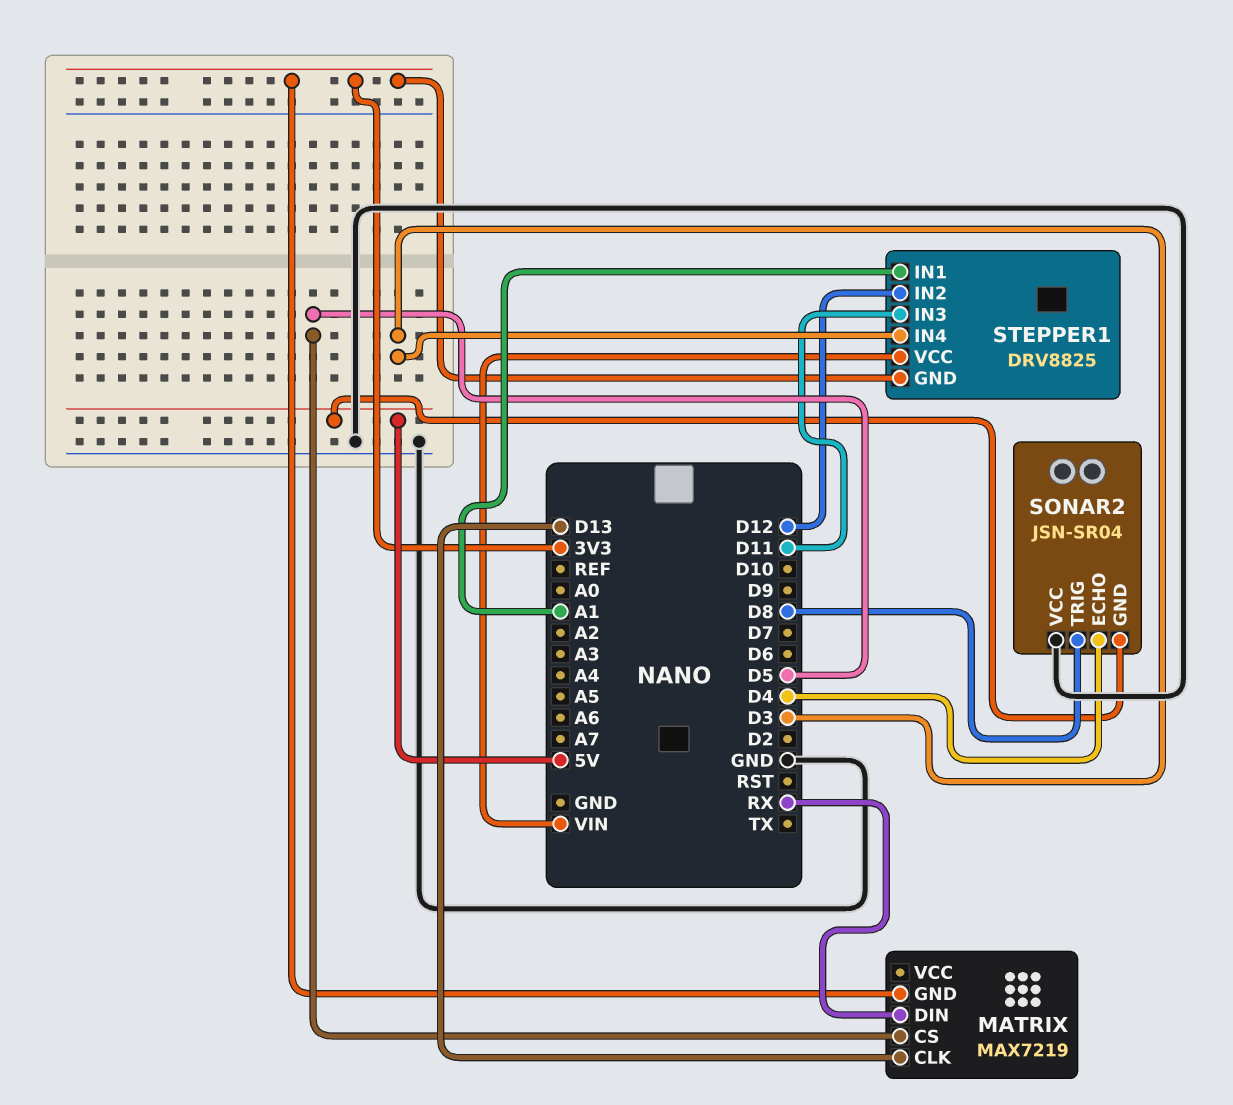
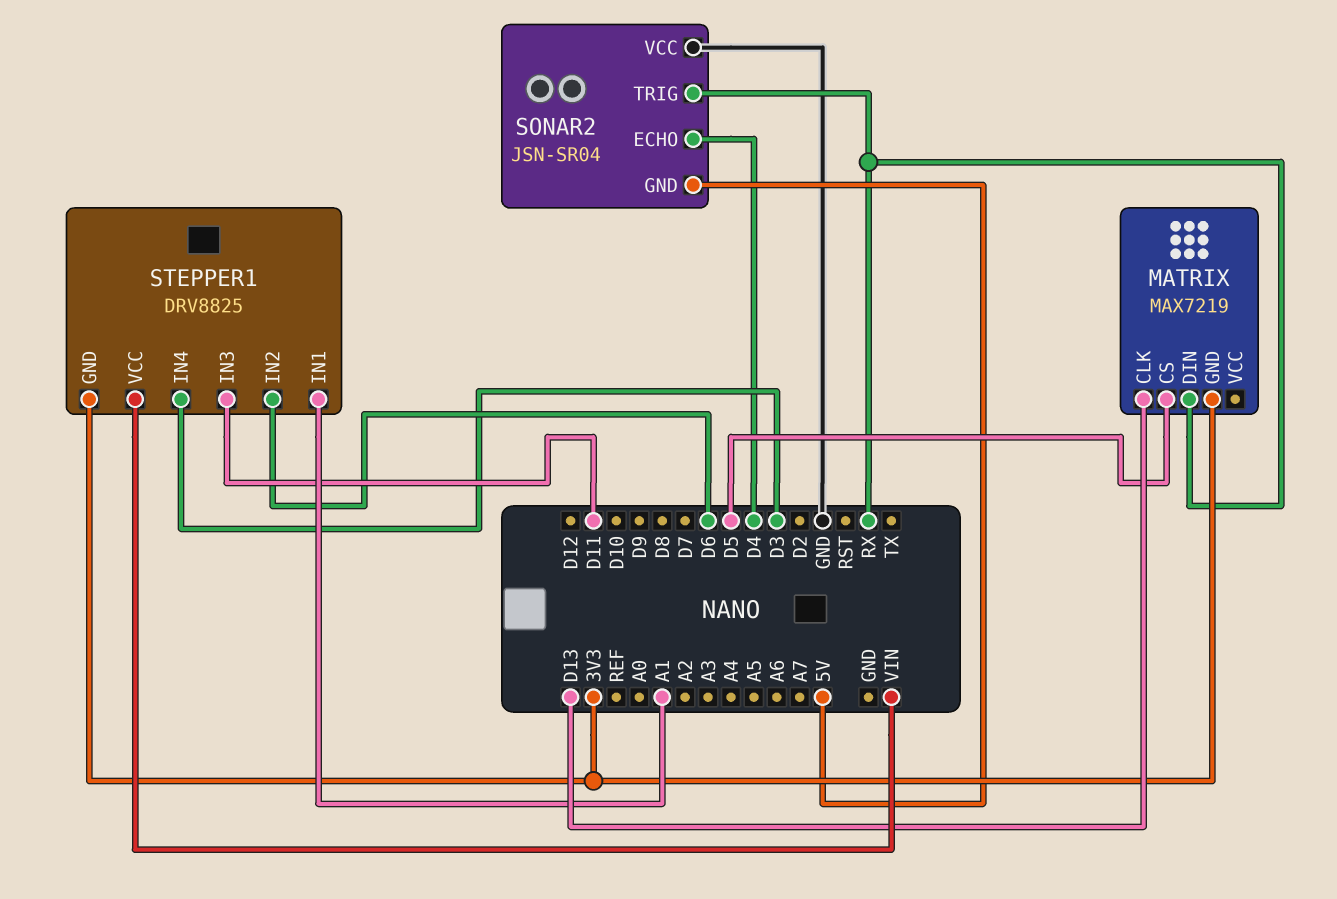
SONAR2 pin TRIG: D8 -> RX
STEPPER1 pin IN2: D12 -> D6

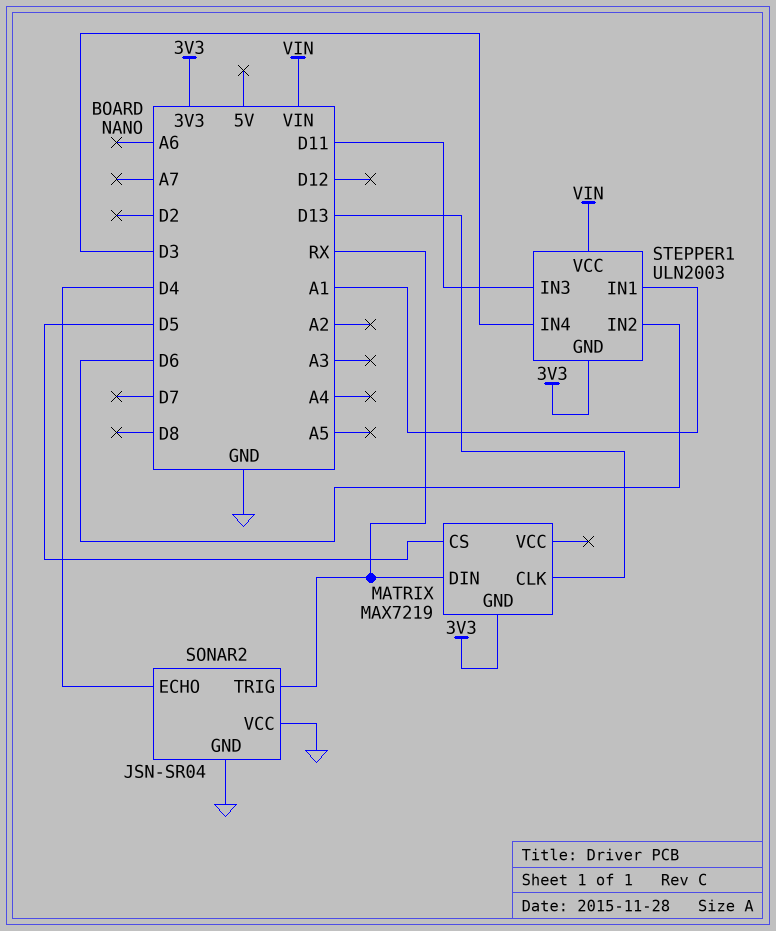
SONAR2 pin GND: 5V -> GND
STEPPER1: DRV8825 -> ULN2003

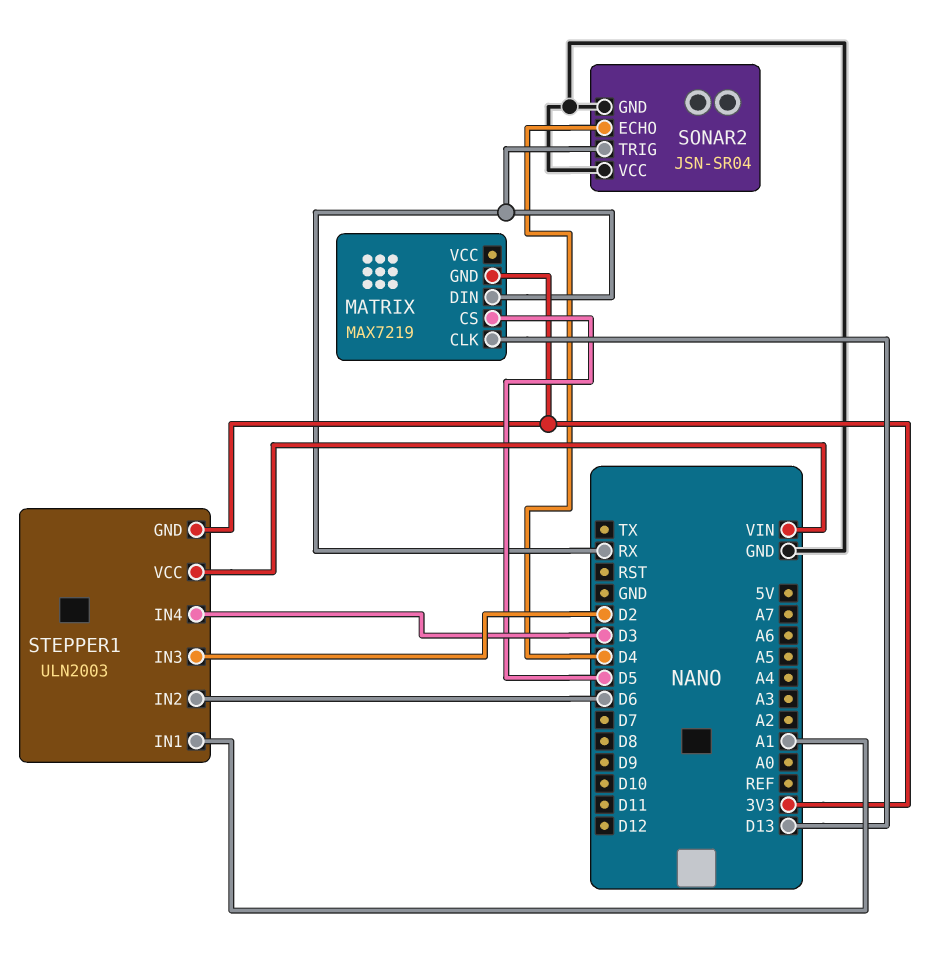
STEPPER1 pin IN3: D11 -> D2

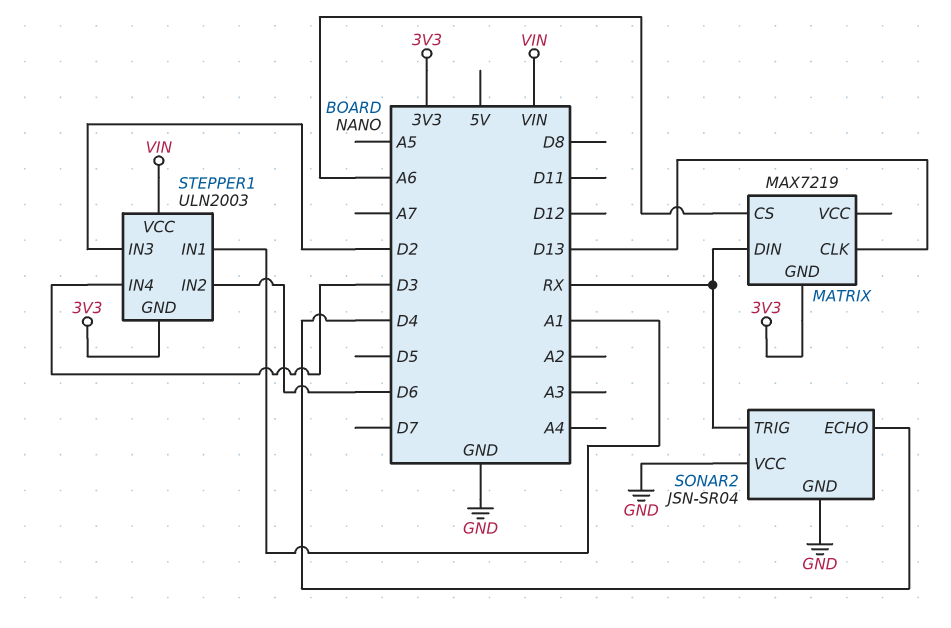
MATRIX pin CS: D5 -> A6

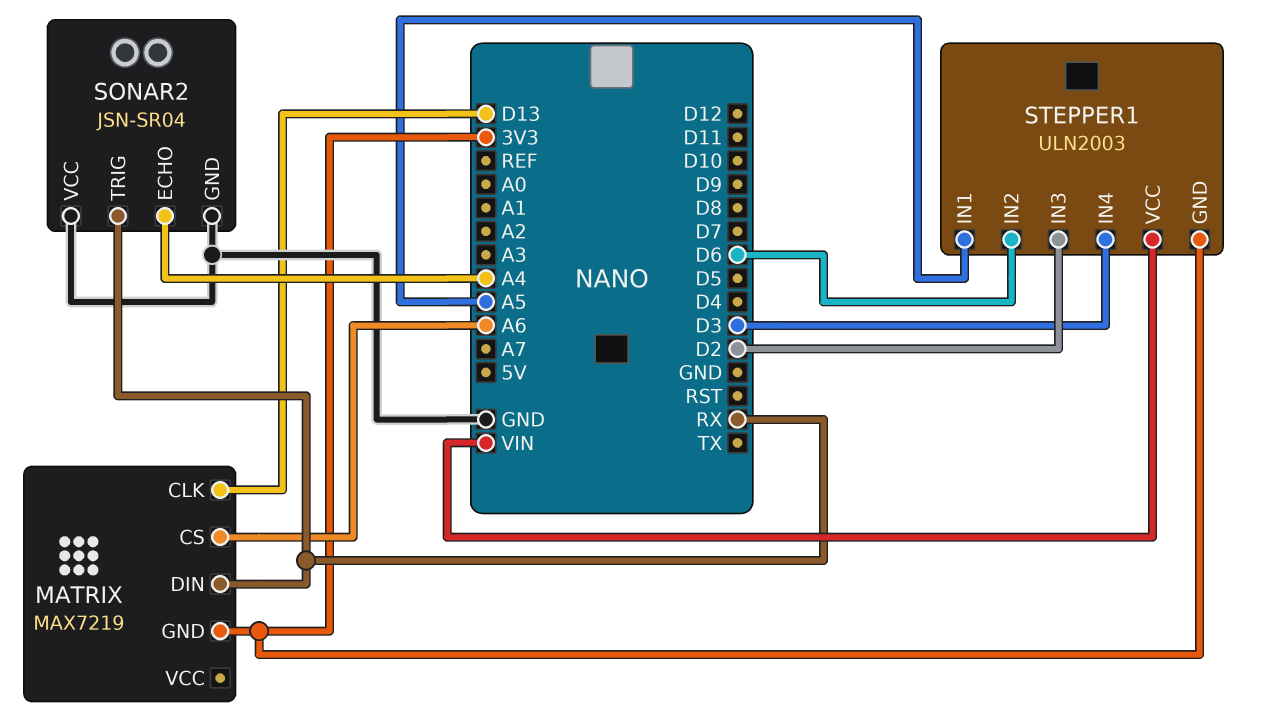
SONAR2 pin ECHO: D4 -> A4
STEPPER1 pin IN1: A1 -> A5

